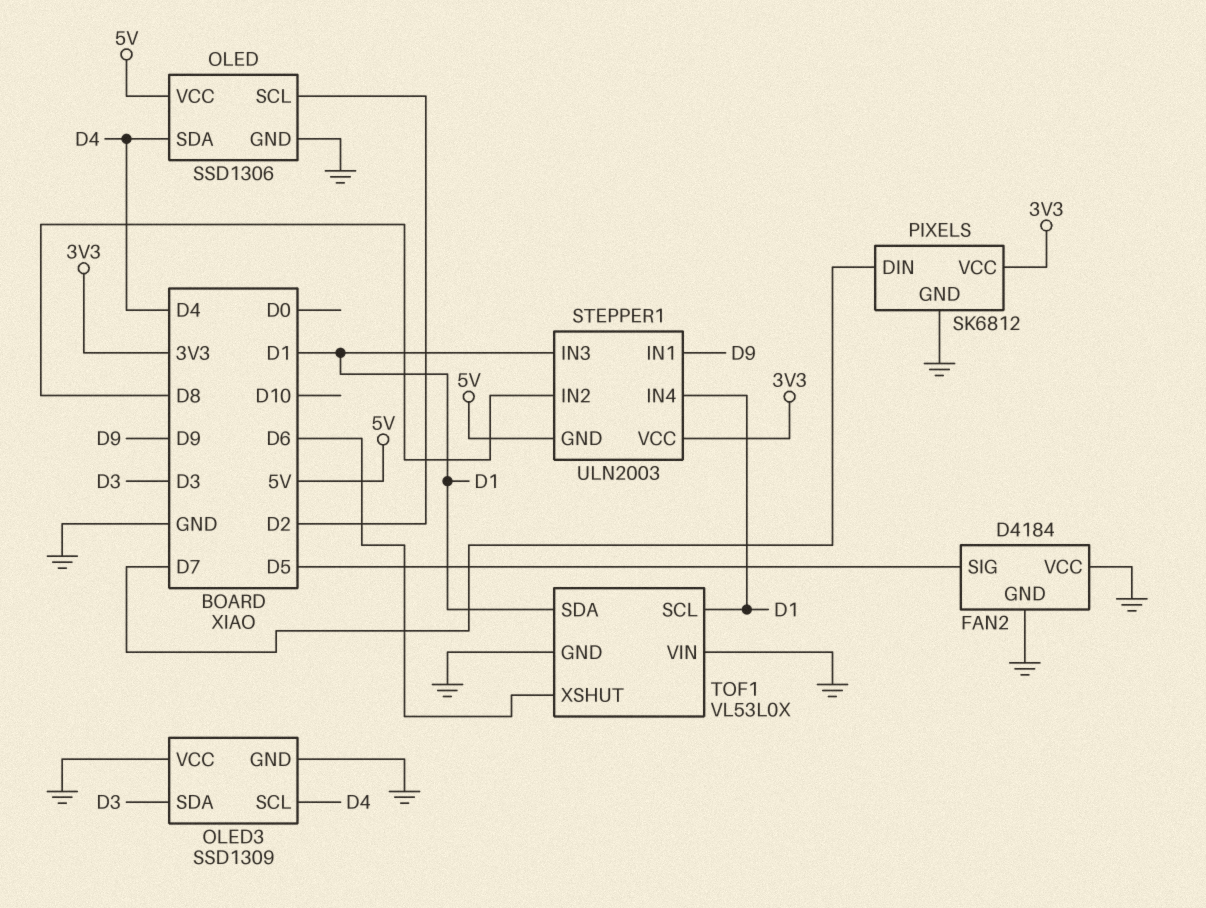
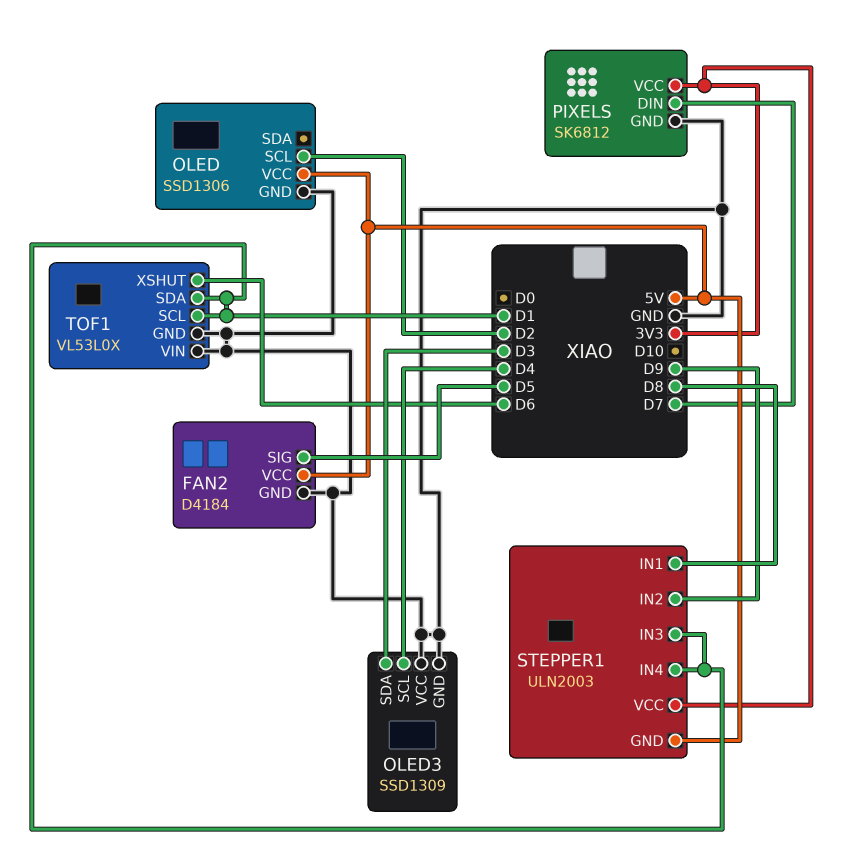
FAN2 pin VCC: GND -> 5V
OLED pin SDA: D4 -> none
STEPPER1 pin IN1: D9 -> D8
STEPPER1 pin IN2: D8 -> D9

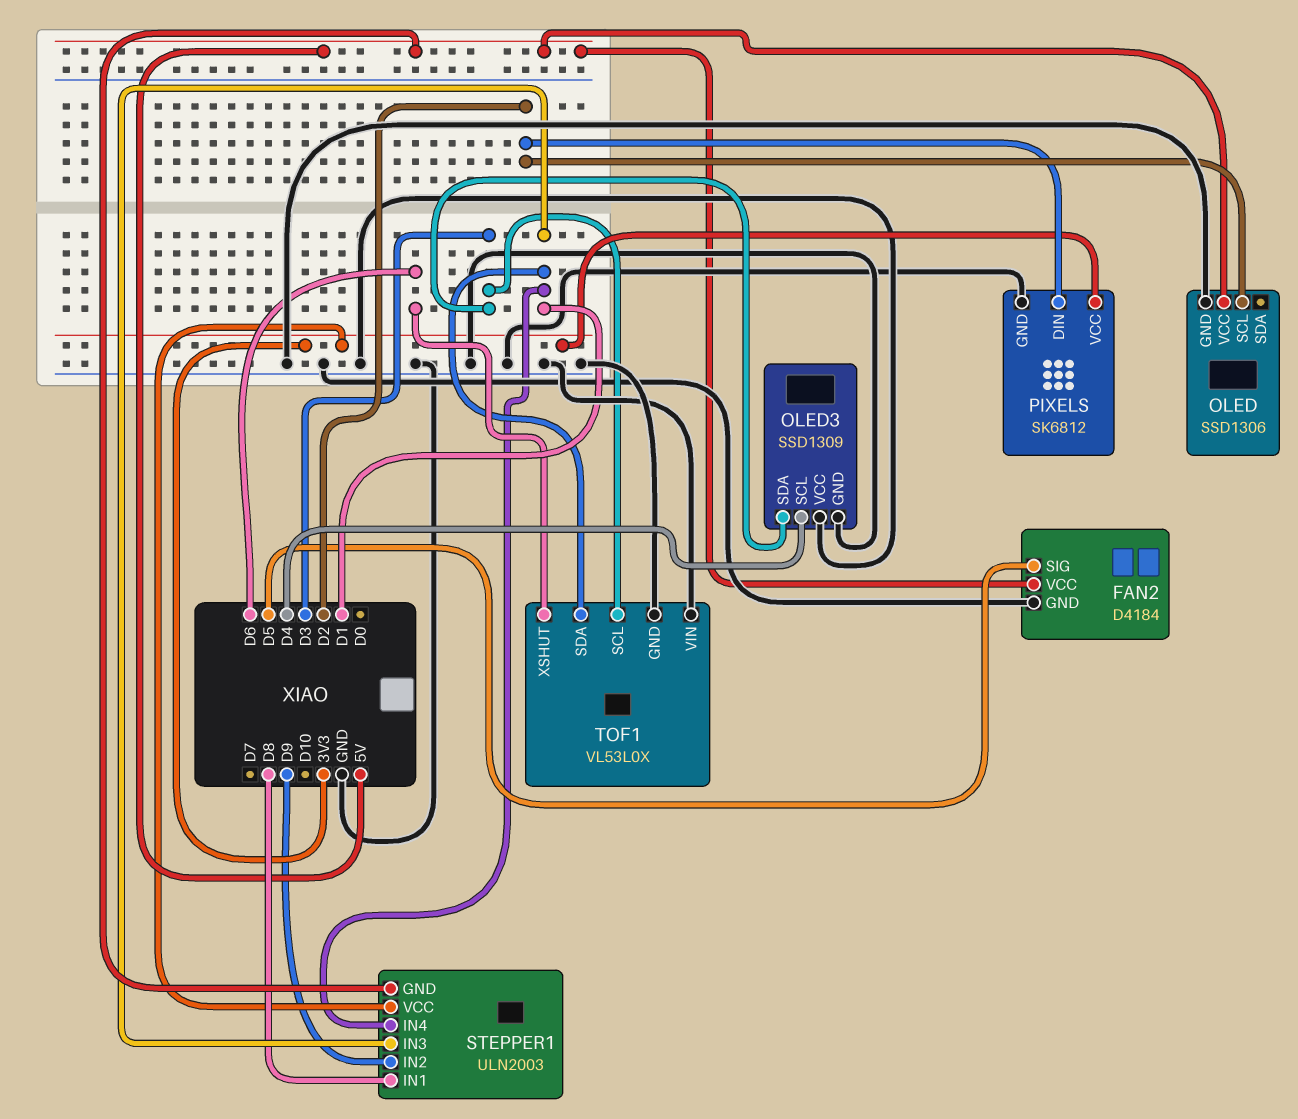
PIXELS pin DIN: D7 -> D2
TOF1 pin SCL: D1 -> D3

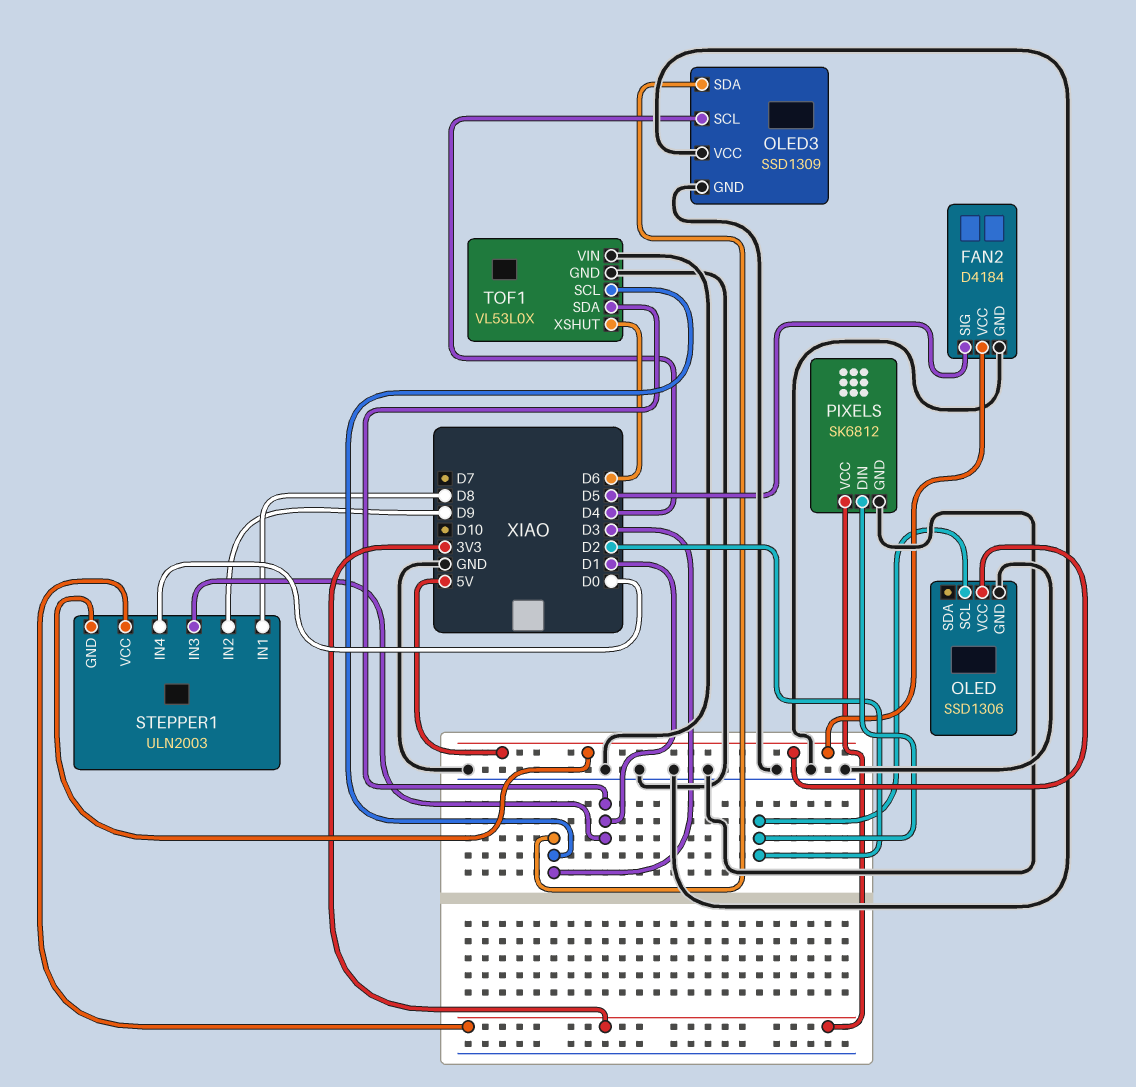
STEPPER1 pin IN4: D1 -> D0

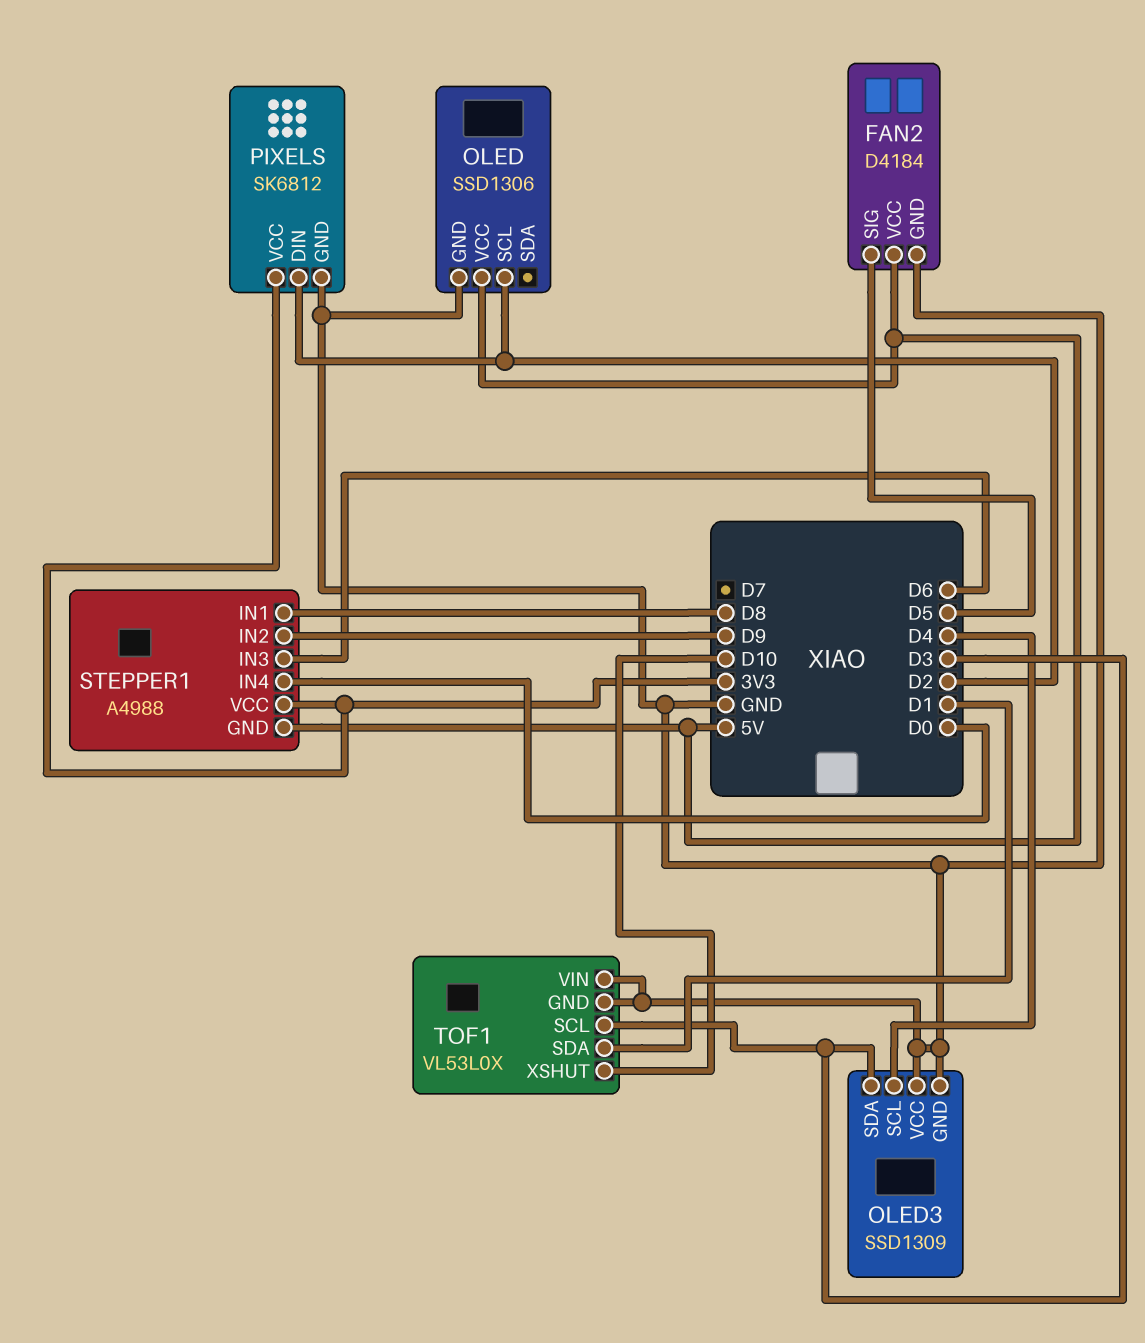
STEPPER1: ULN2003 -> A4988
STEPPER1 pin IN3: D1 -> D6
TOF1 pin XSHUT: D6 -> D10

